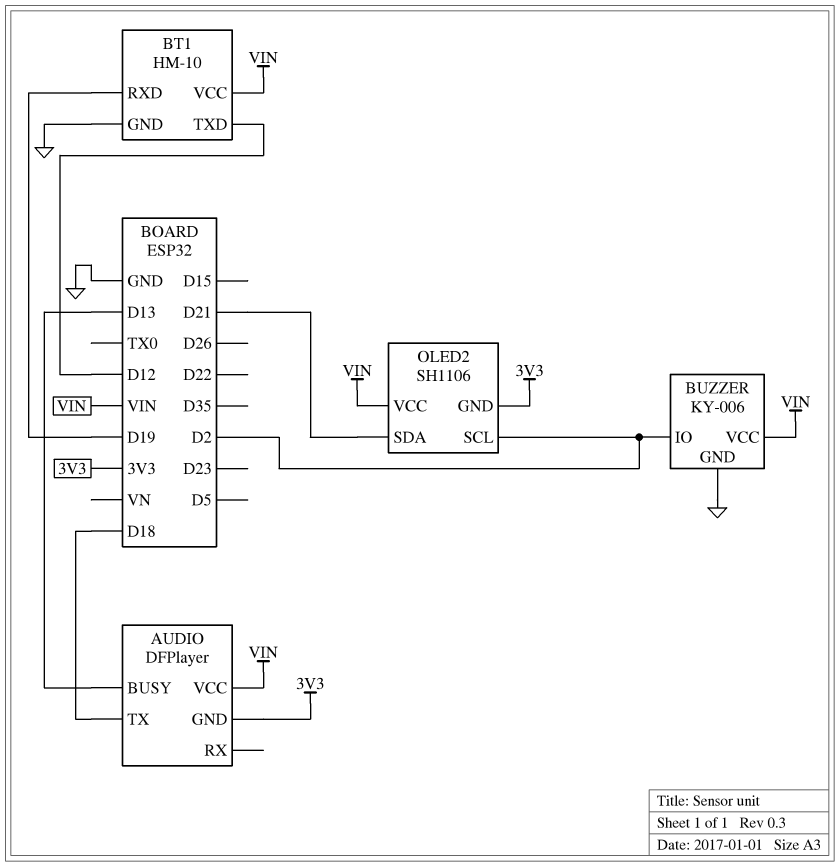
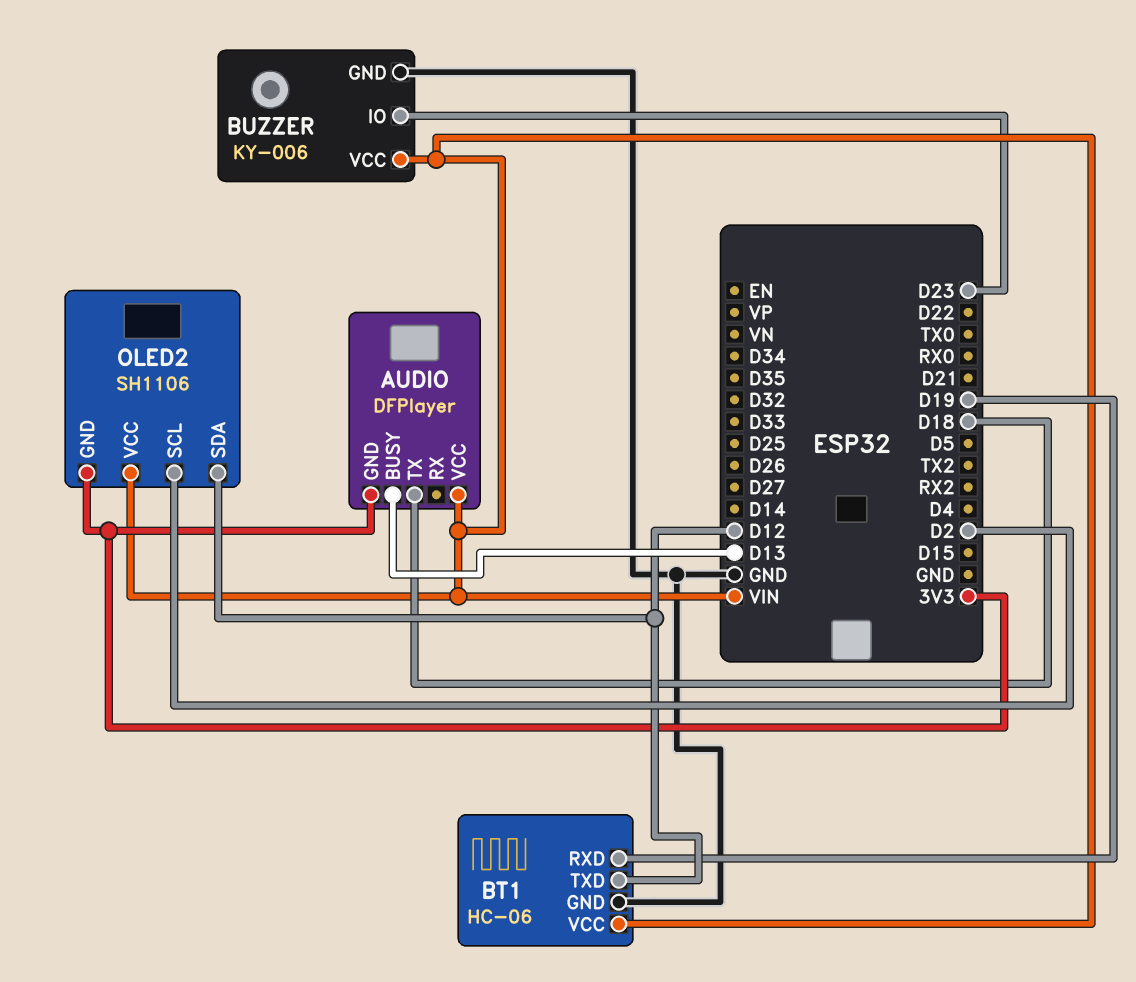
BT1: HM-10 -> HC-06
BUZZER pin IO: D2 -> D23
OLED2 pin SDA: D21 -> D12

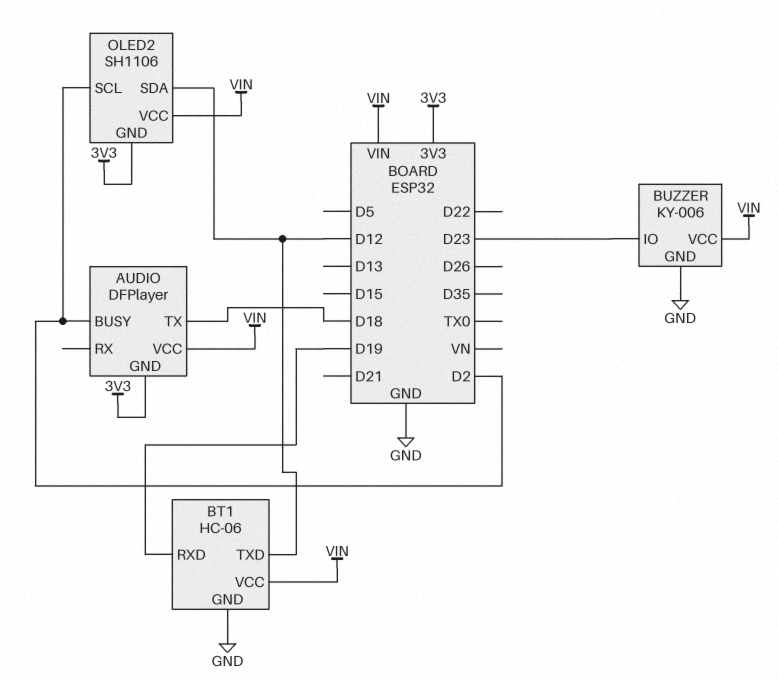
AUDIO pin BUSY: D13 -> D2

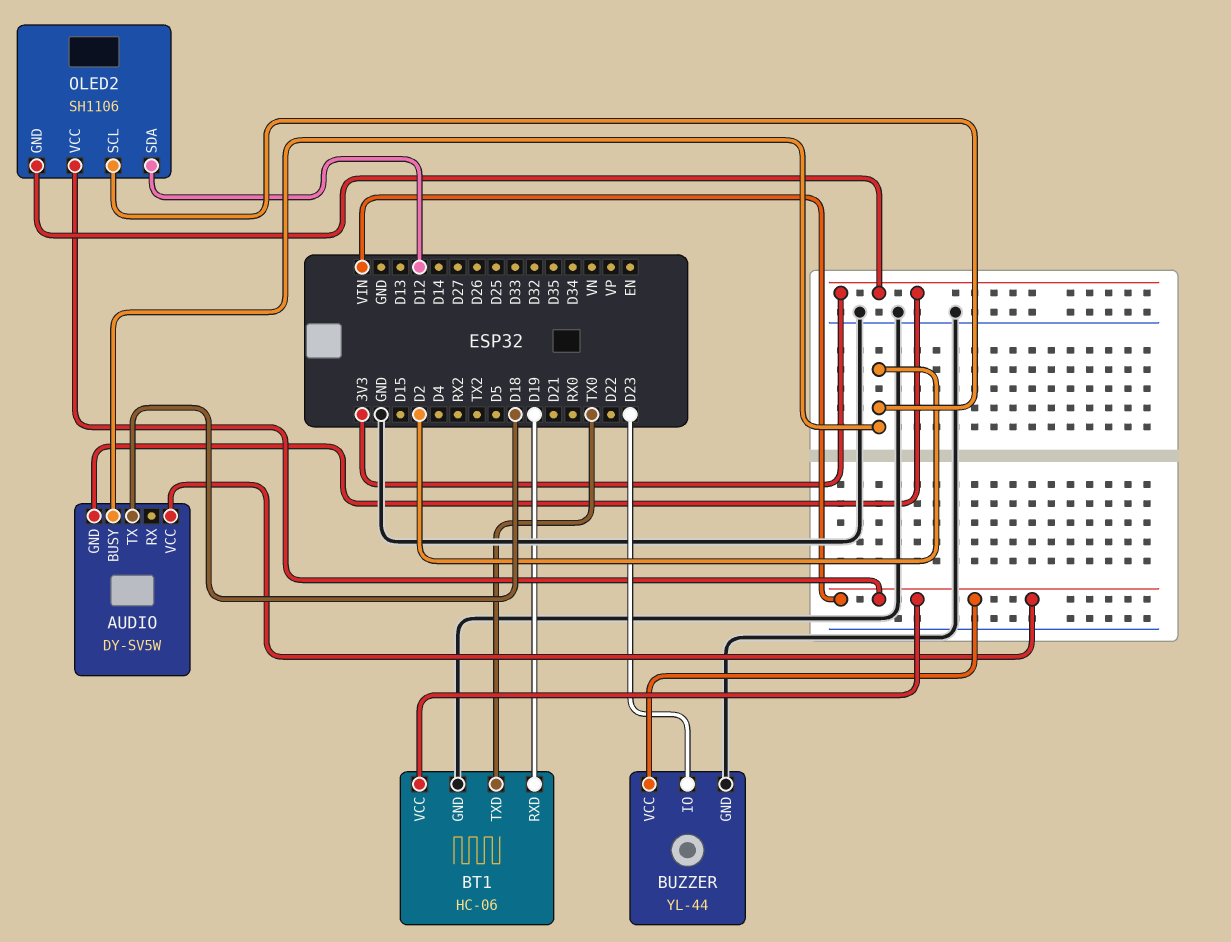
AUDIO: DFPlayer -> DY-SV5W
BT1 pin TXD: D12 -> TX0
BUZZER: KY-006 -> YL-44

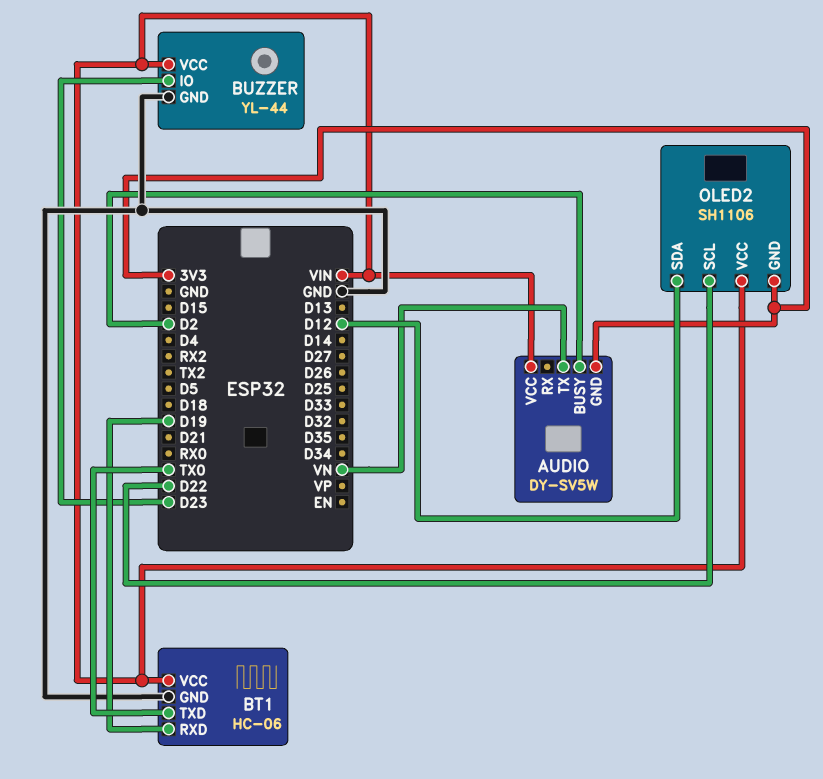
AUDIO pin TX: D18 -> VN
OLED2 pin SCL: D2 -> D22

